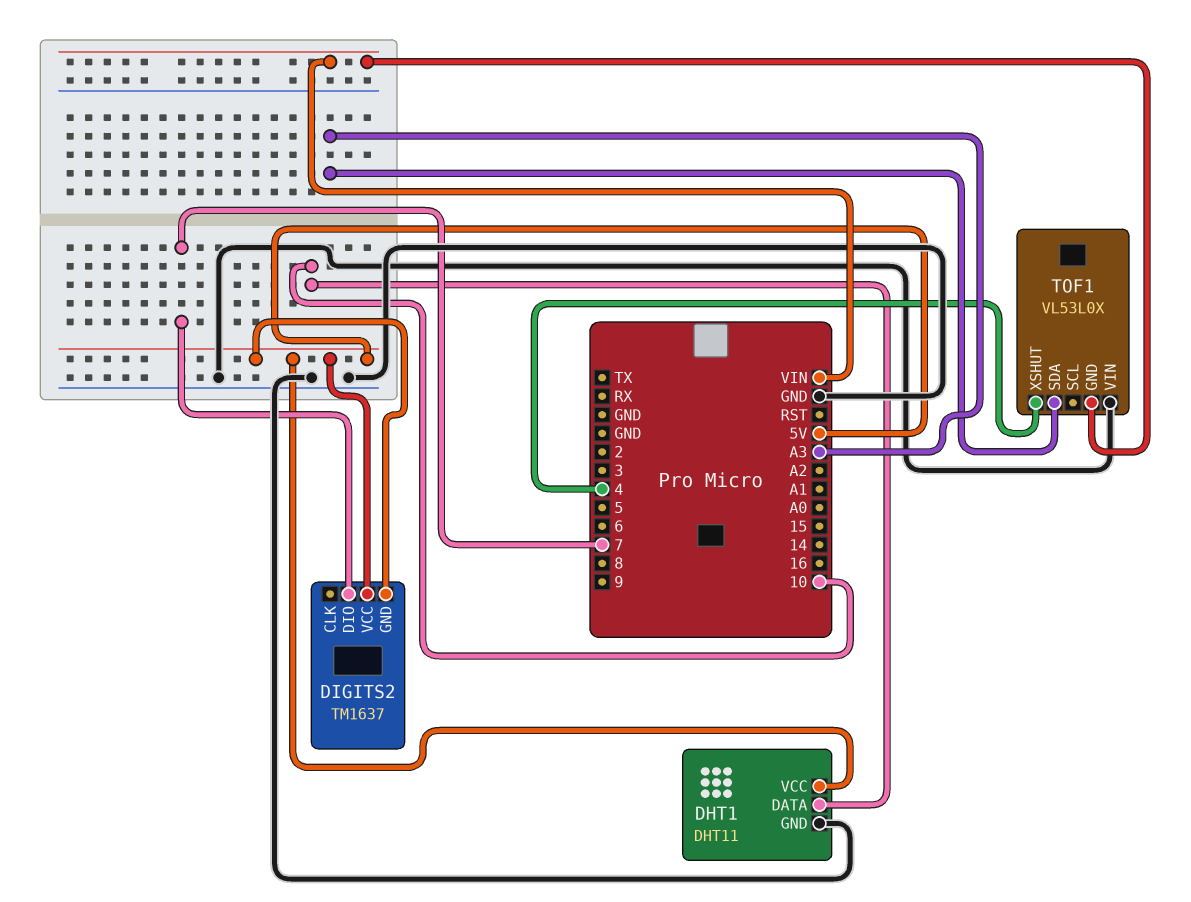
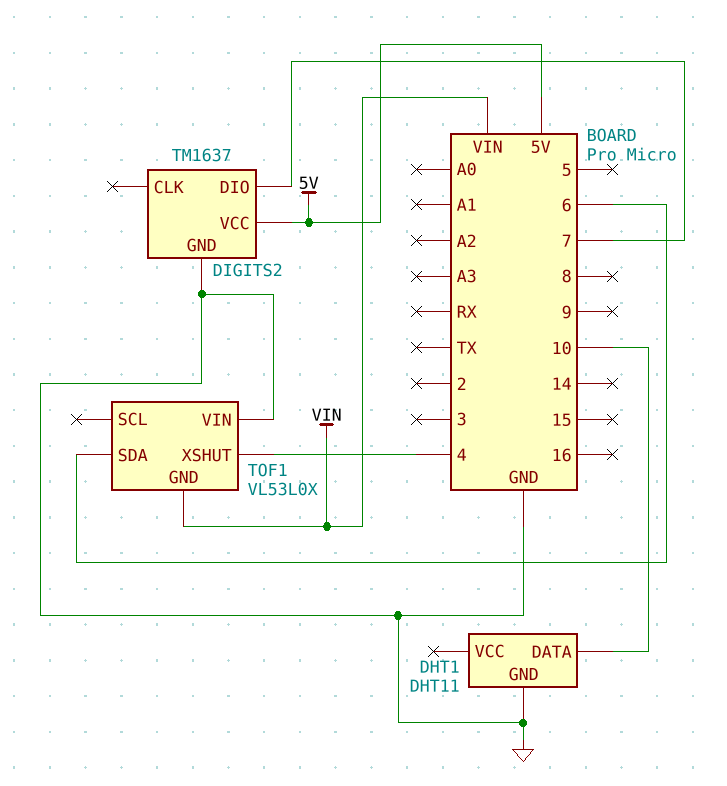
DHT1 pin VCC: 5V -> none
DIGITS2 pin GND: 5V -> GND
TOF1 pin SDA: A3 -> 6

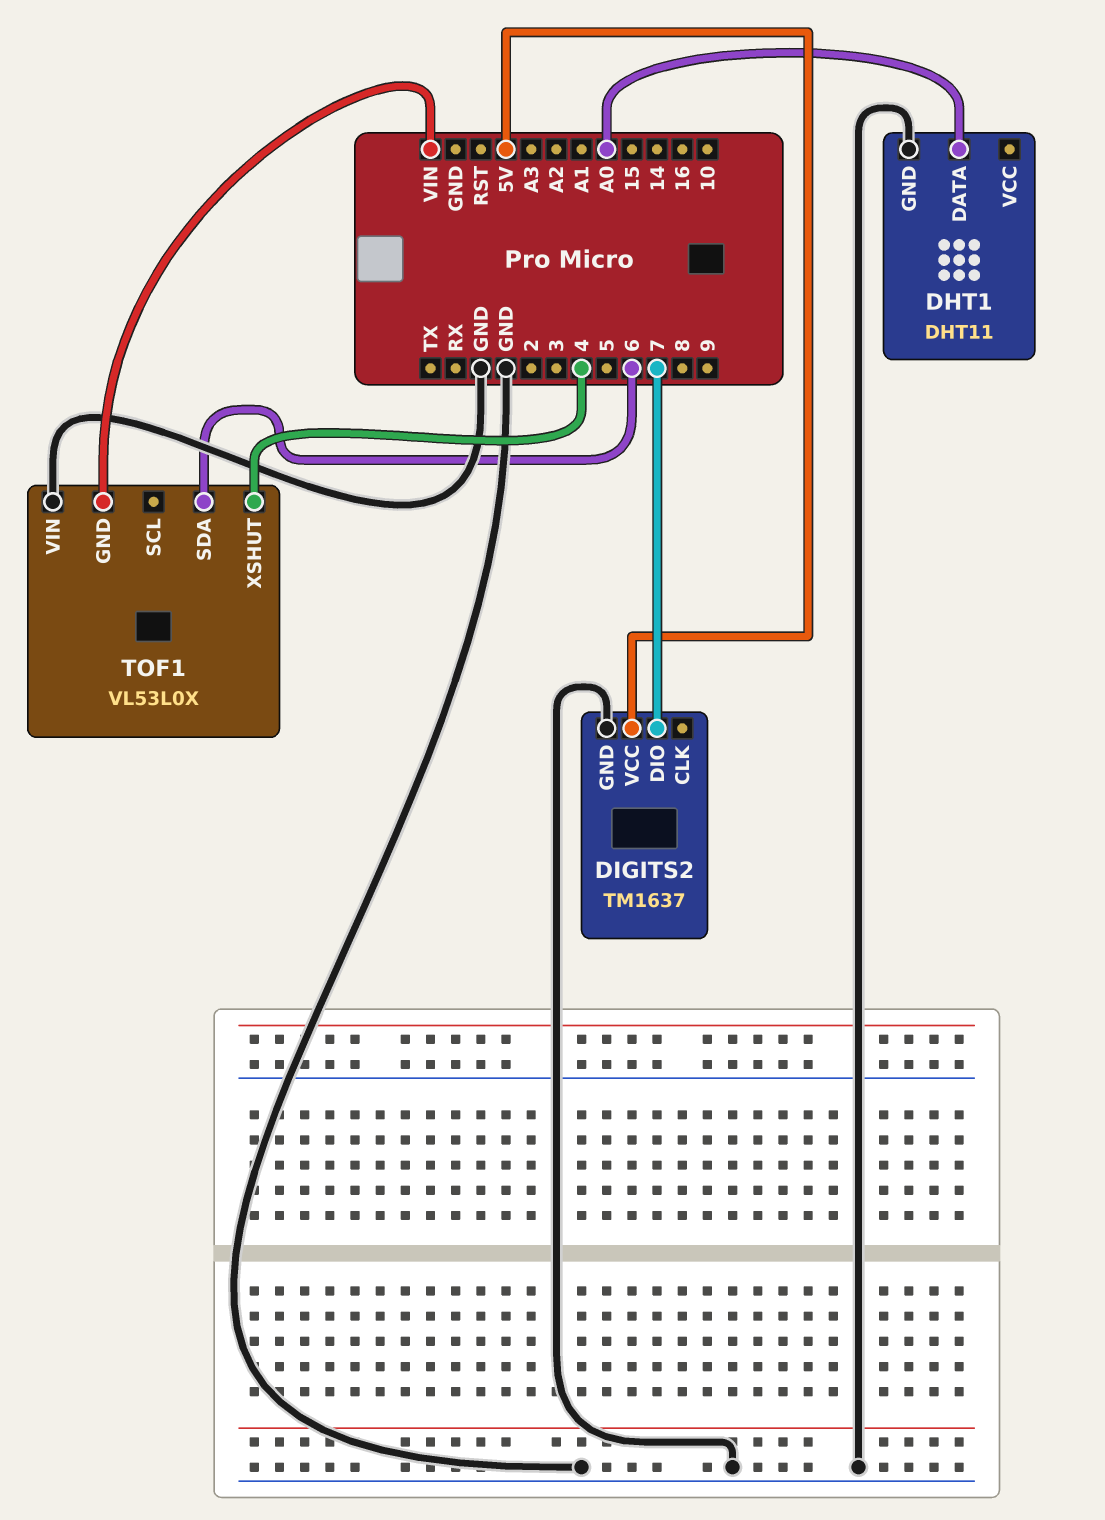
DHT1 pin DATA: 10 -> A0

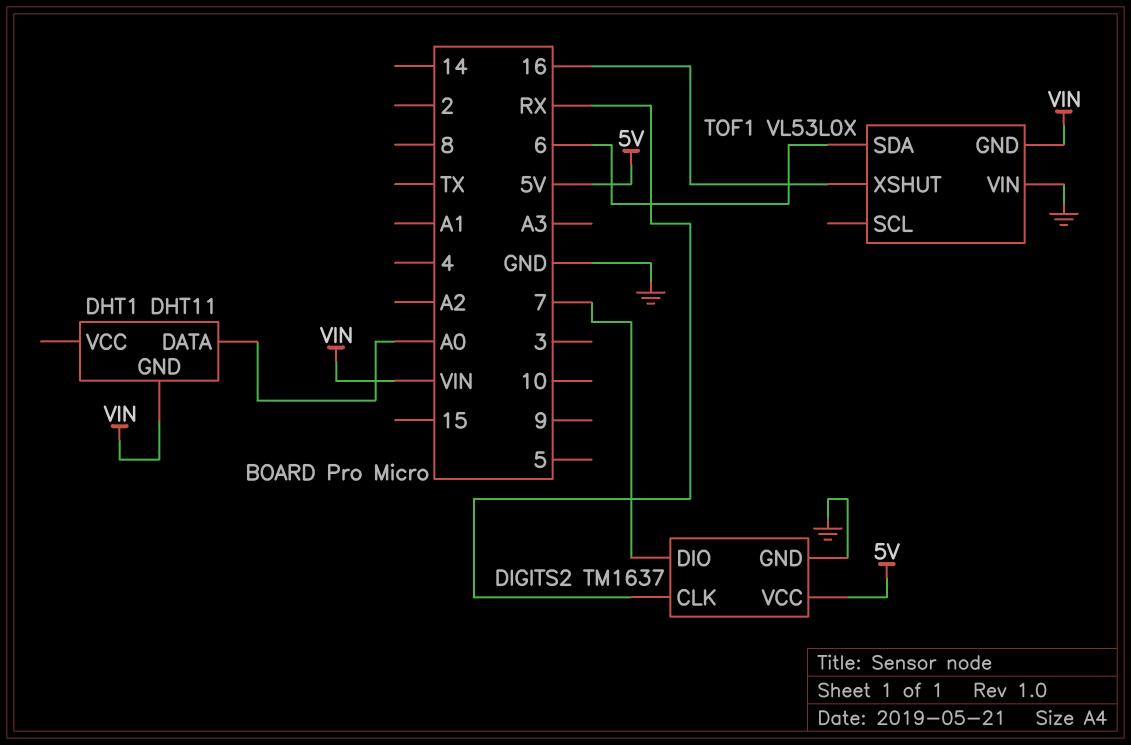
DHT1 pin GND: GND -> VIN
DIGITS2 pin CLK: none -> RX
TOF1 pin XSHUT: 4 -> 16

